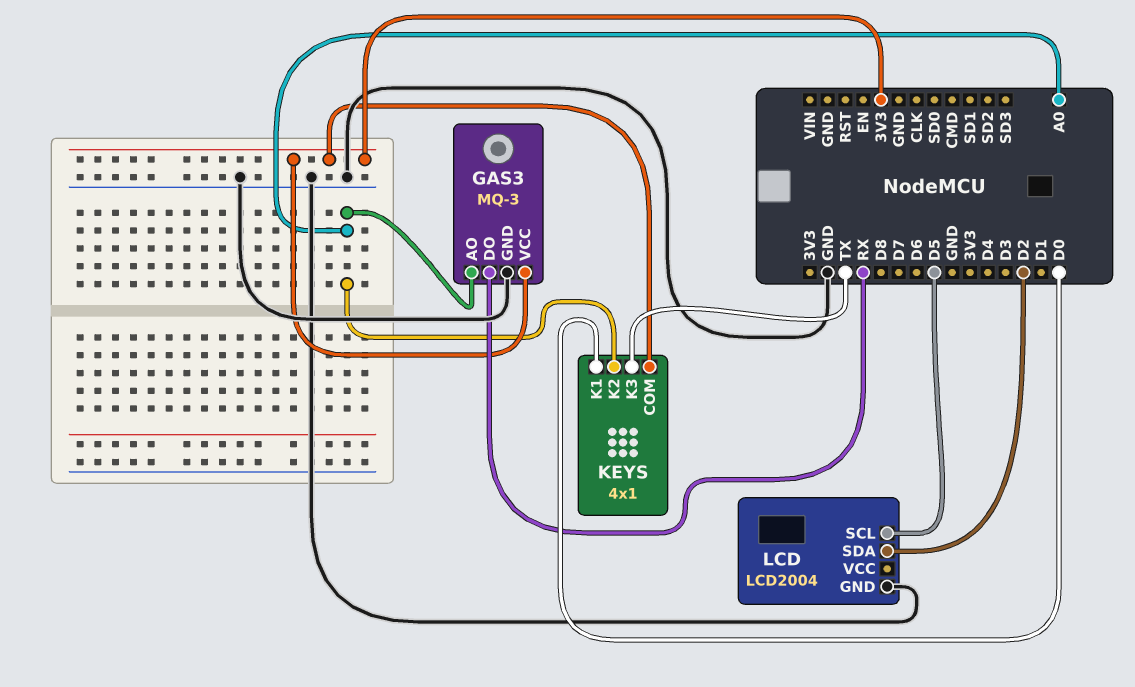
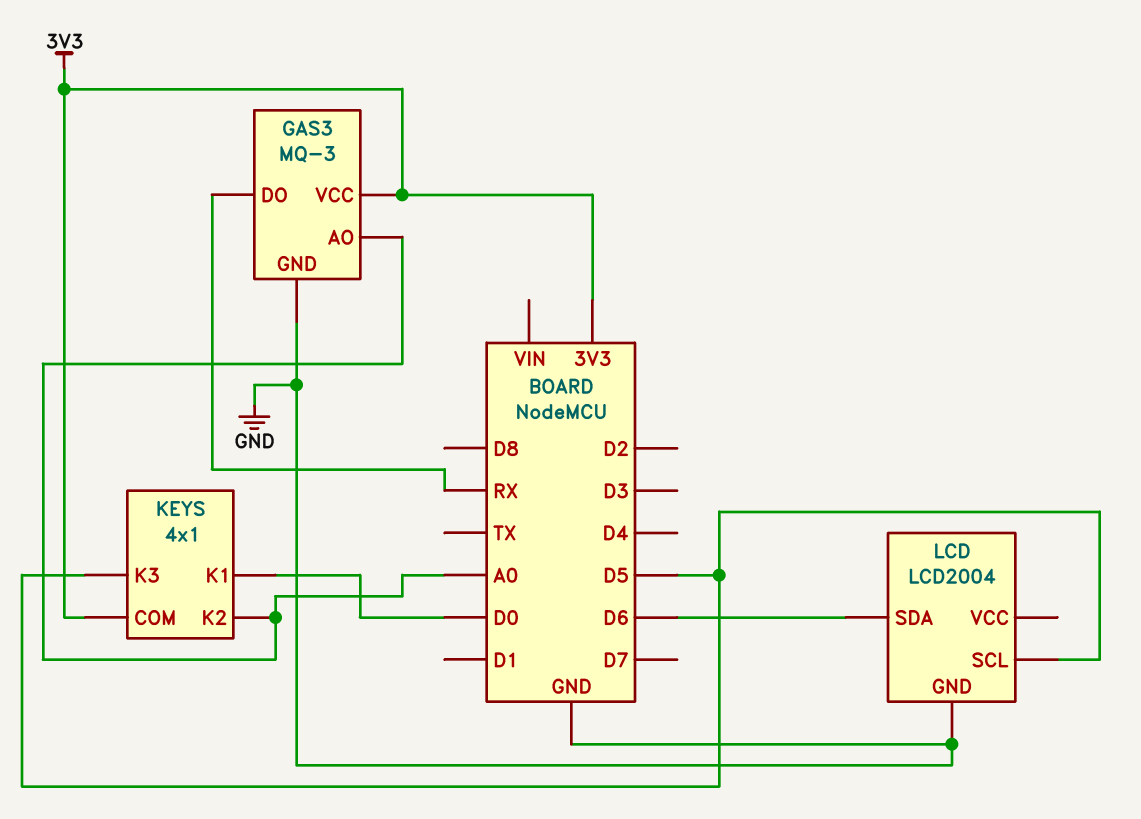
KEYS pin K3: TX -> D5
LCD pin SDA: D2 -> D6

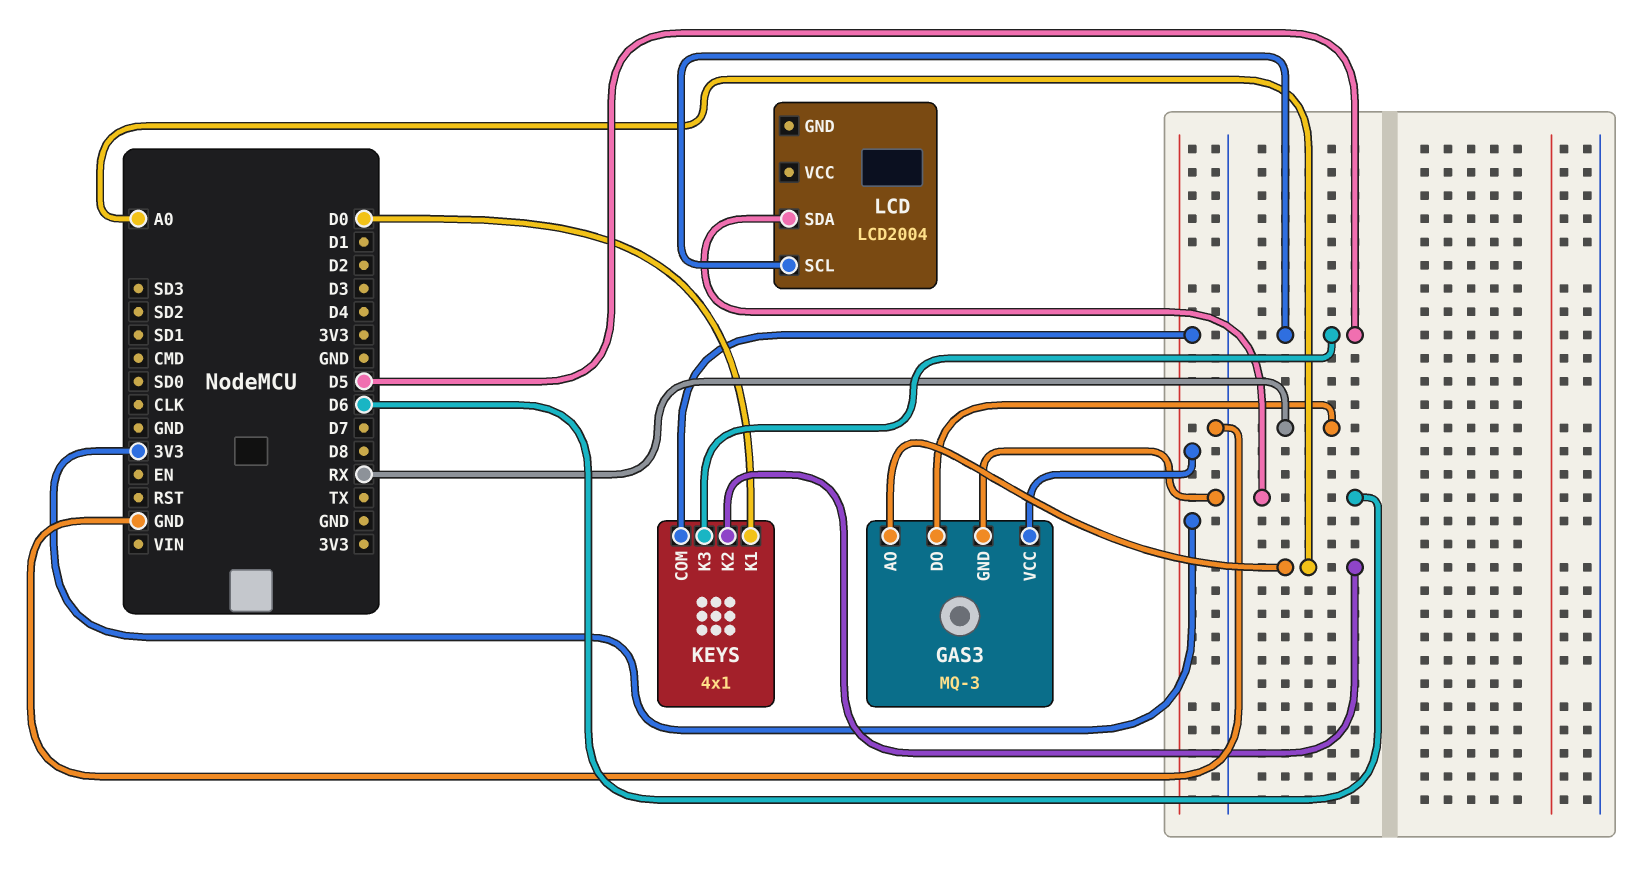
LCD pin GND: GND -> none

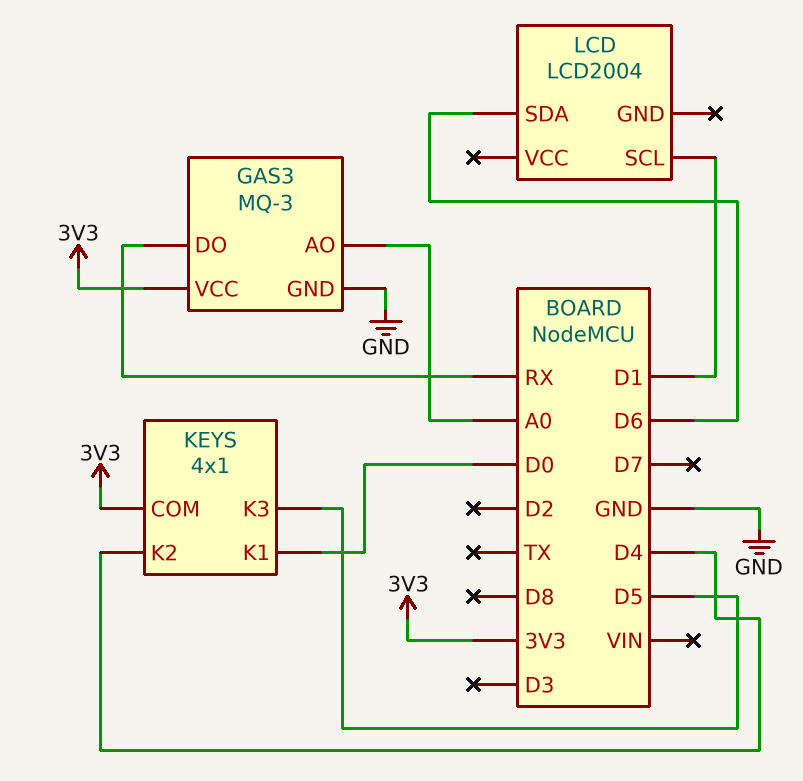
KEYS pin K2: A0 -> D4
LCD pin SCL: D5 -> D1

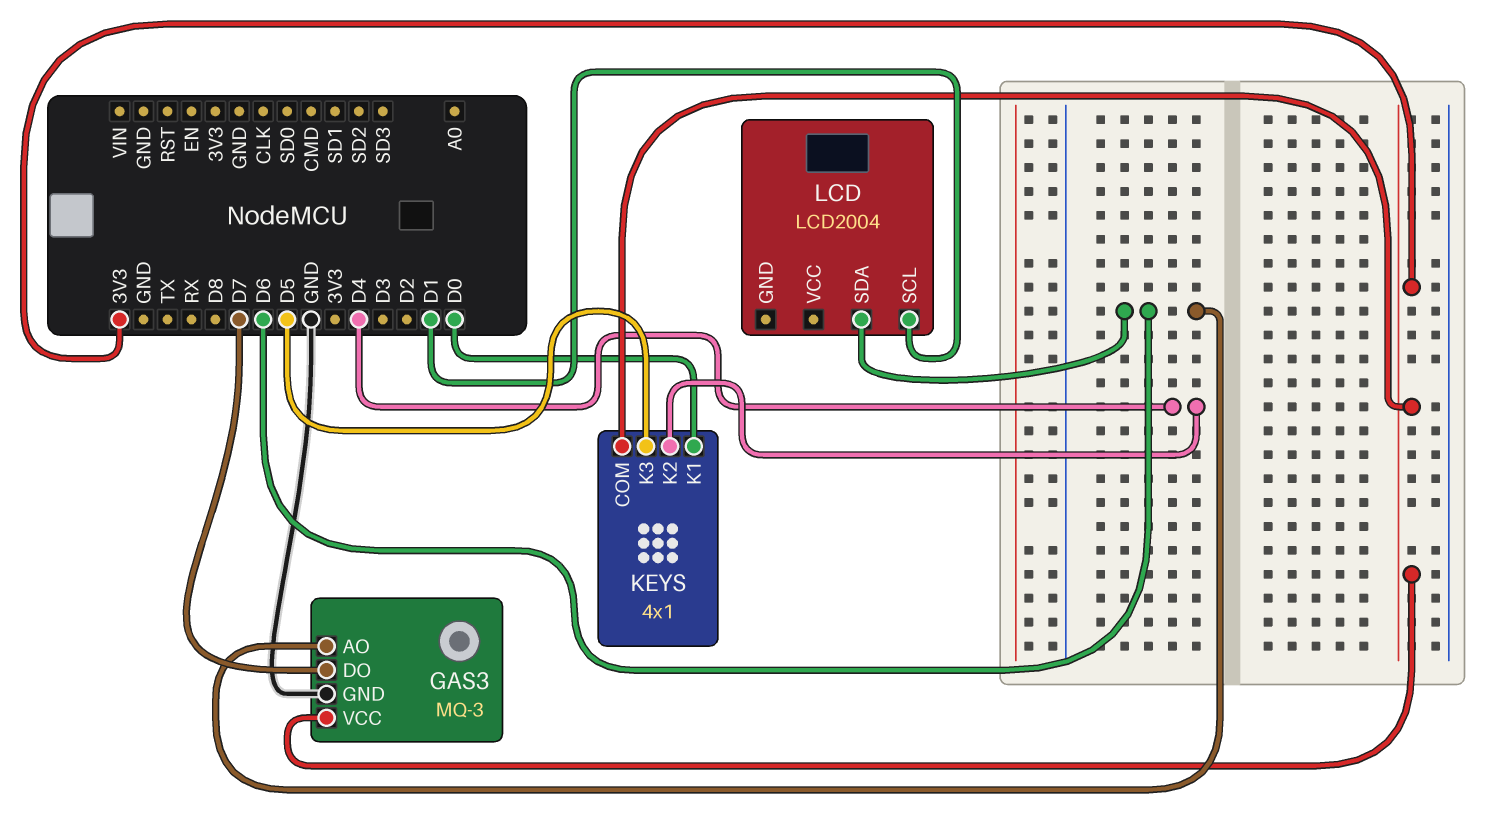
GAS3 pin AO: A0 -> D6
GAS3 pin DO: RX -> D7

